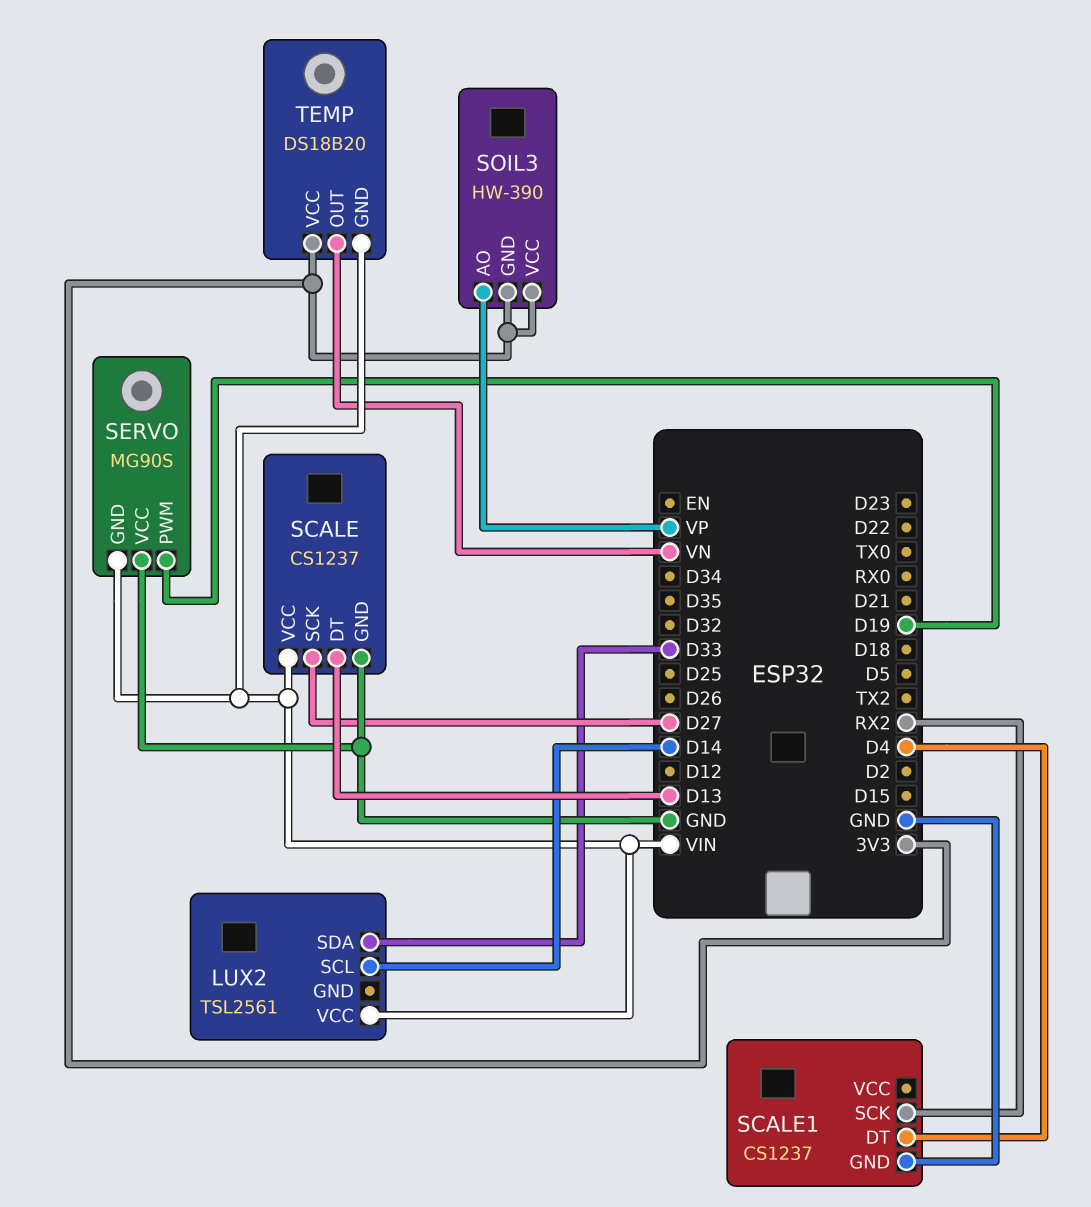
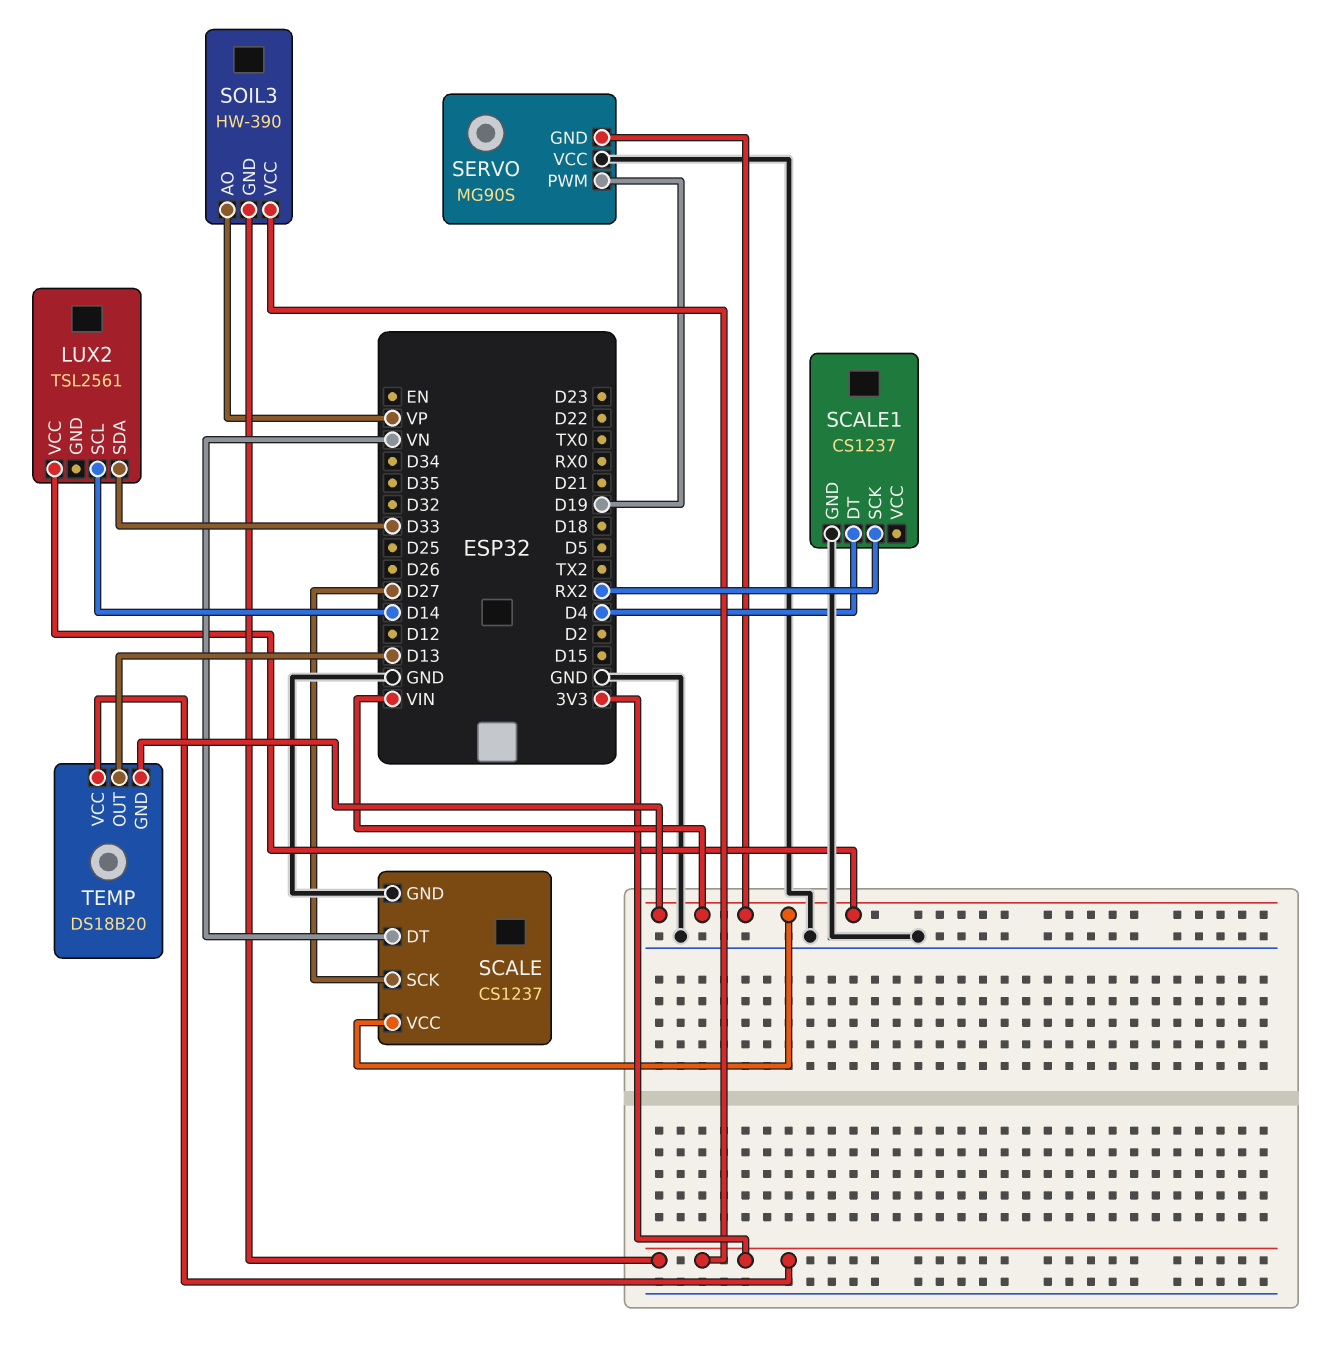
SCALE pin DT: D13 -> VN
TEMP pin OUT: VN -> D13

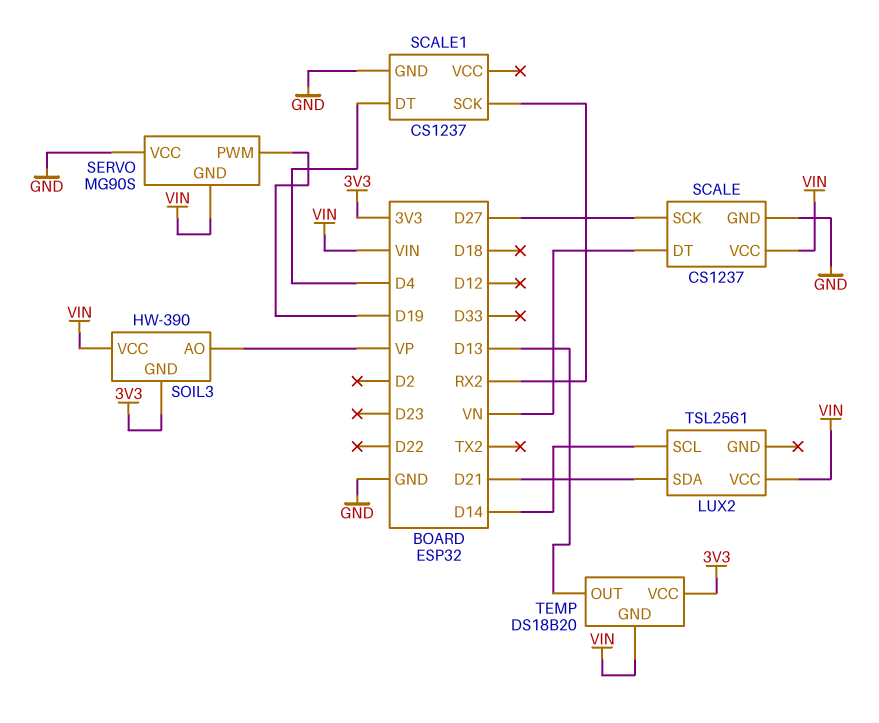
LUX2 pin SDA: D33 -> D21
SOIL3 pin VCC: 3V3 -> VIN

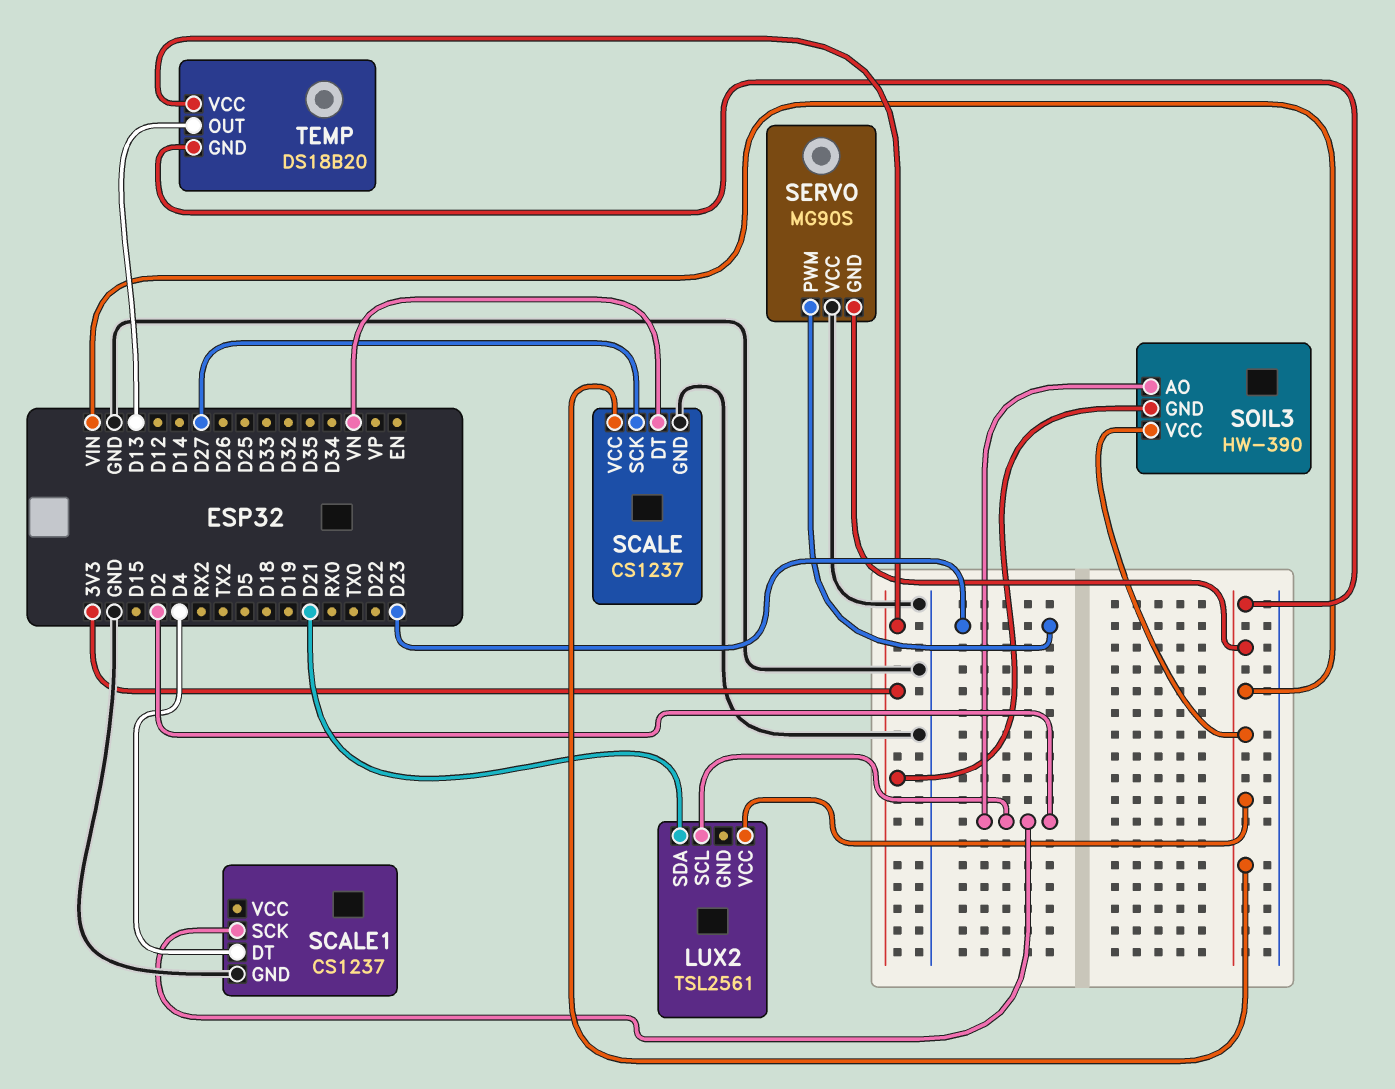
LUX2 pin SCL: D14 -> D2
SCALE1 pin SCK: RX2 -> D2
SERVO pin PWM: D19 -> D23
SOIL3 pin AO: VP -> D2

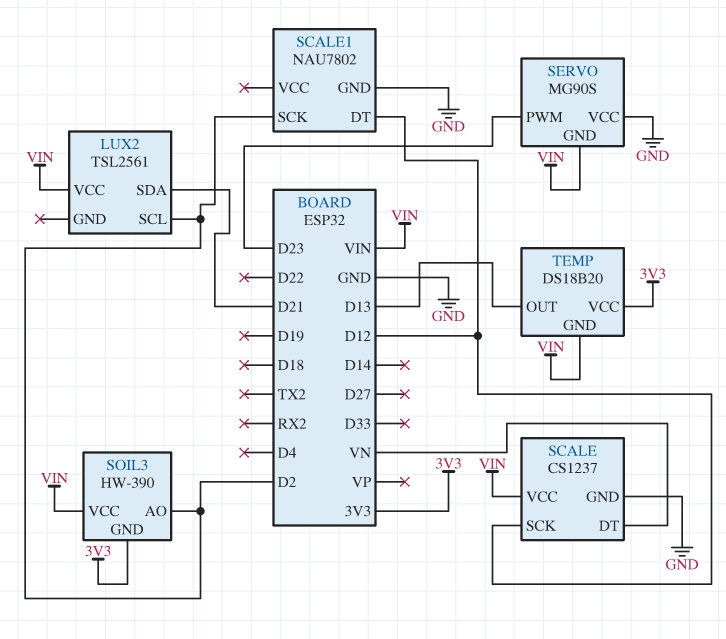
SCALE pin SCK: D27 -> D12
SCALE1: CS1237 -> NAU7802
SCALE1 pin DT: D4 -> D12

